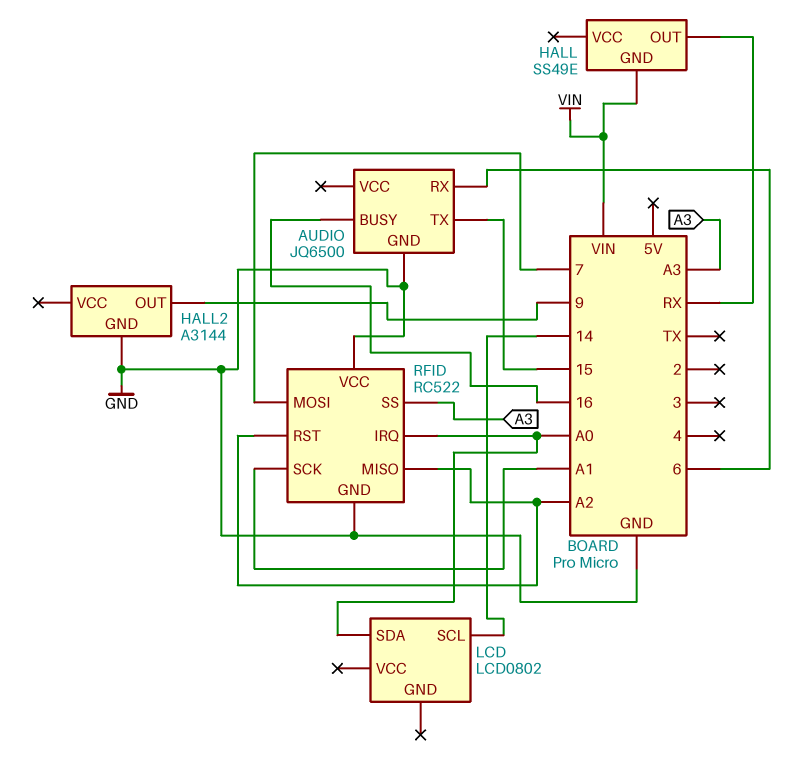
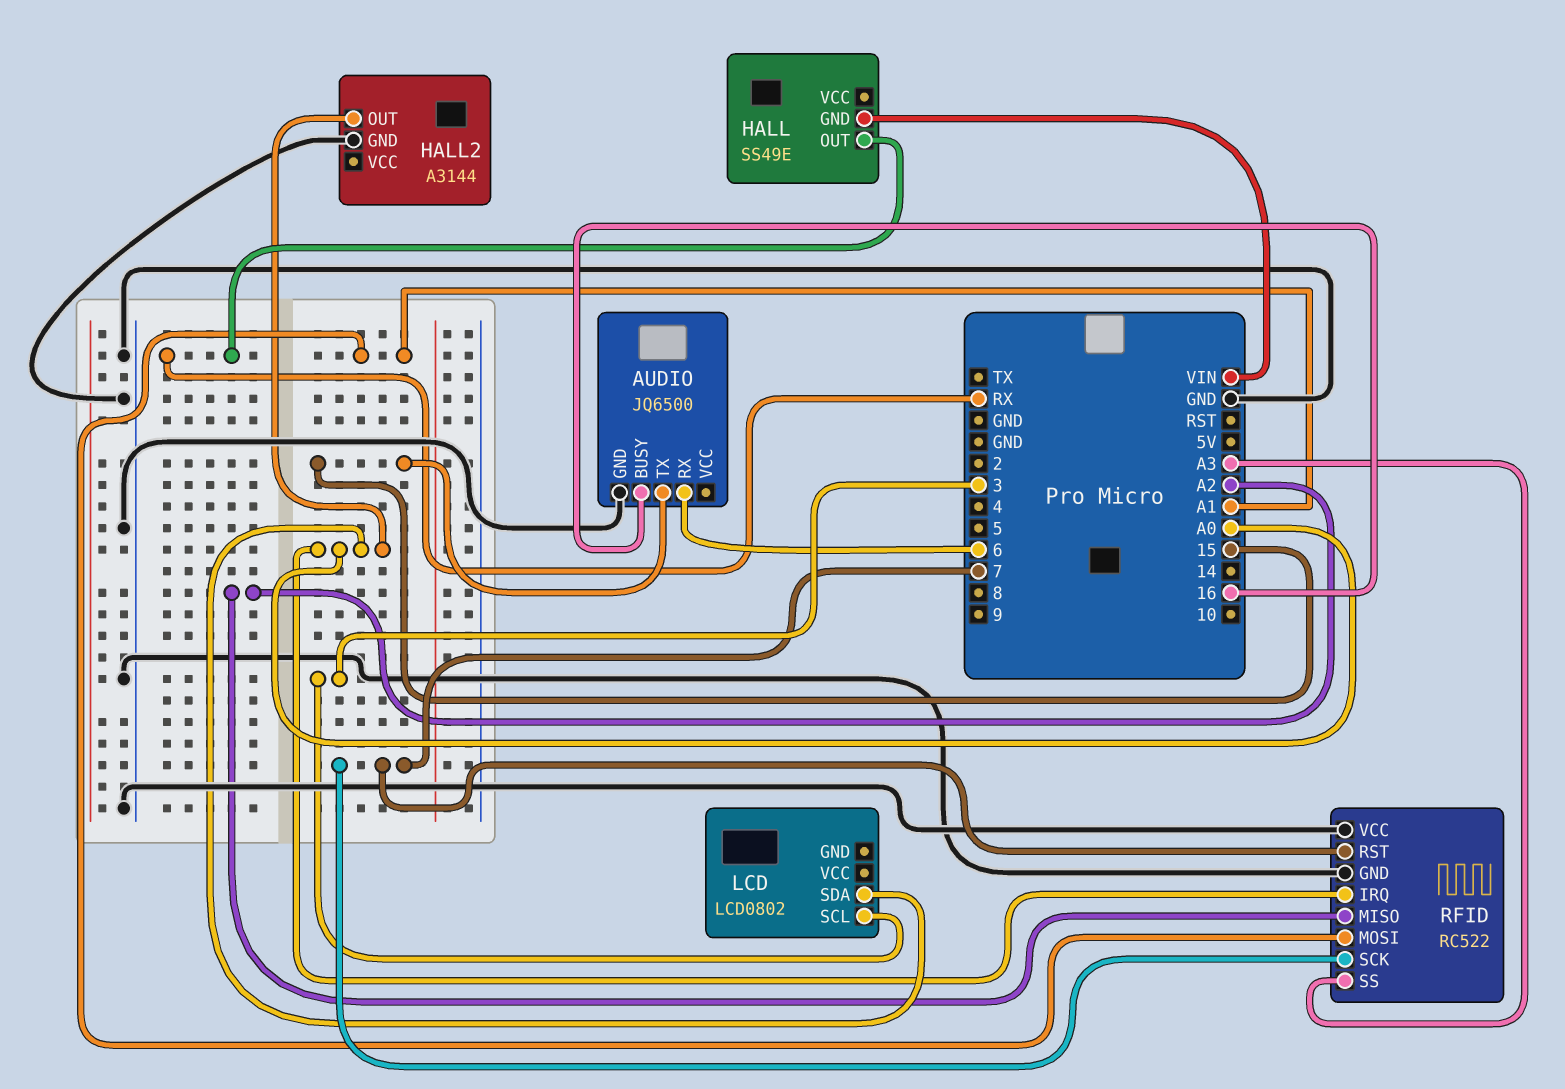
HALL2 pin OUT: 9 -> A0
LCD pin SCL: 14 -> 3
RFID pin MOSI: 7 -> A1
RFID pin RST: A2 -> 7
RFID pin SCK: A1 -> 7

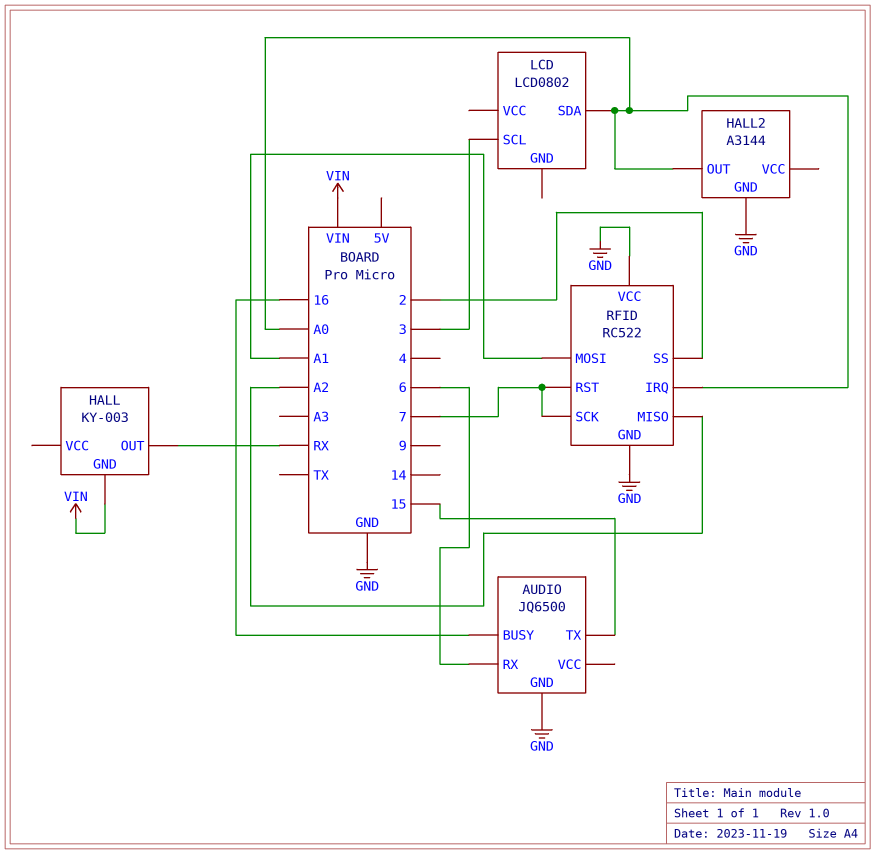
HALL: SS49E -> KY-003
RFID pin SS: A3 -> 2

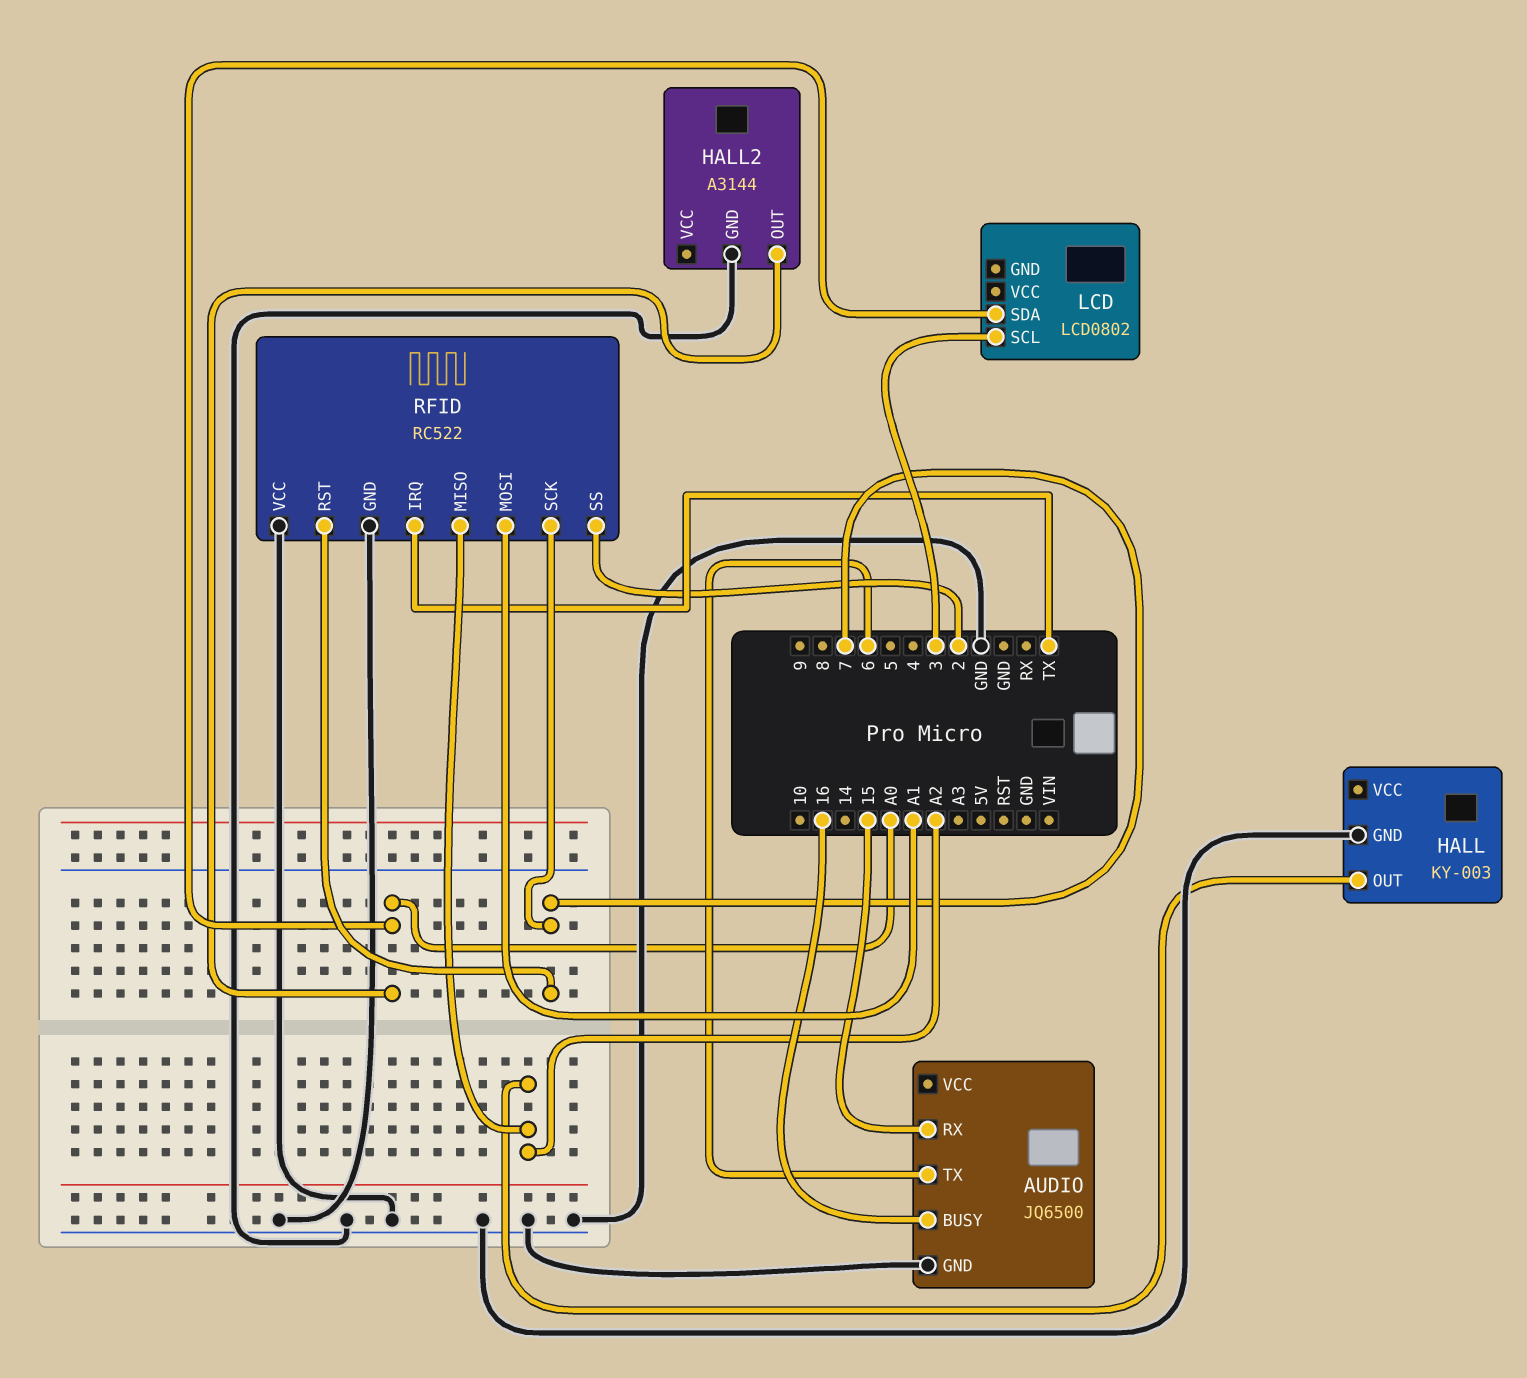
AUDIO pin RX: 6 -> 15
AUDIO pin TX: 15 -> 6
HALL pin GND: VIN -> GND
HALL pin OUT: RX -> A2
RFID pin IRQ: A0 -> TX

